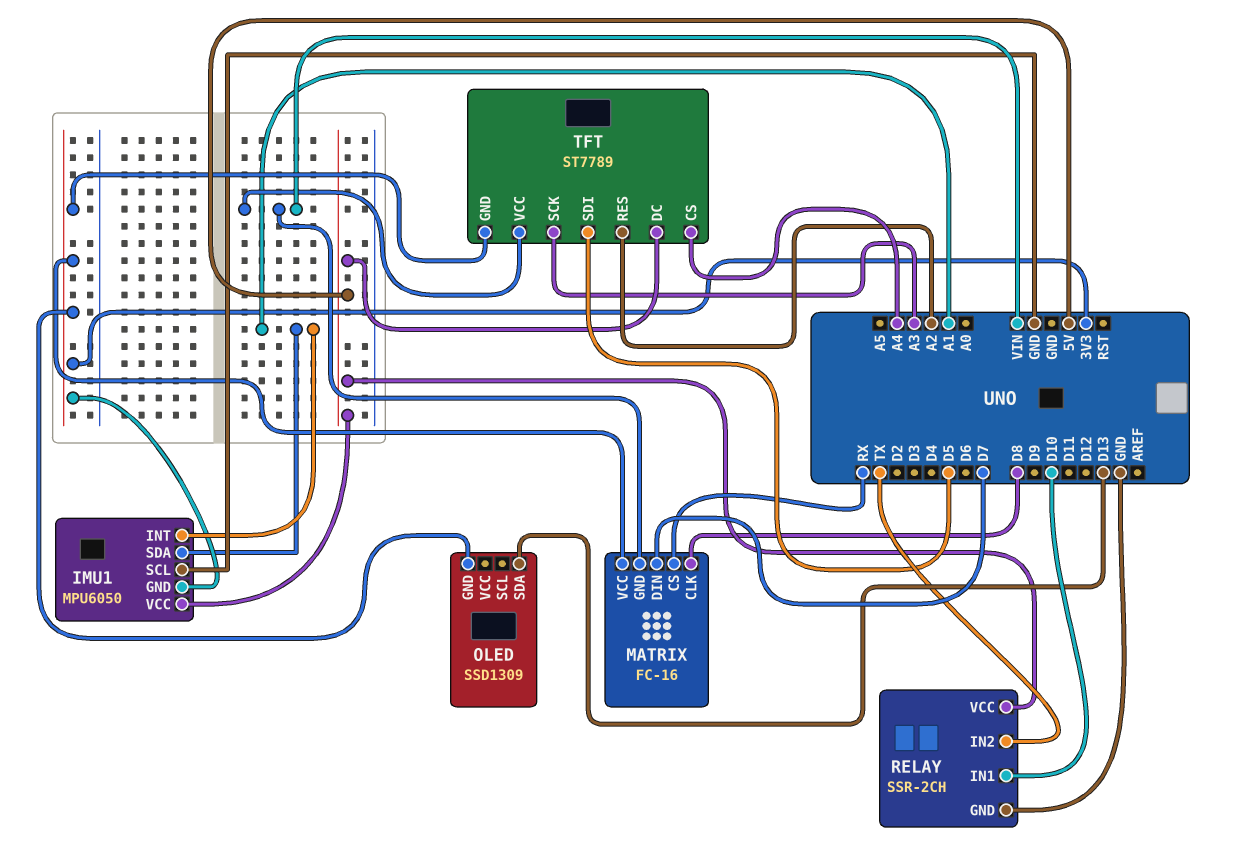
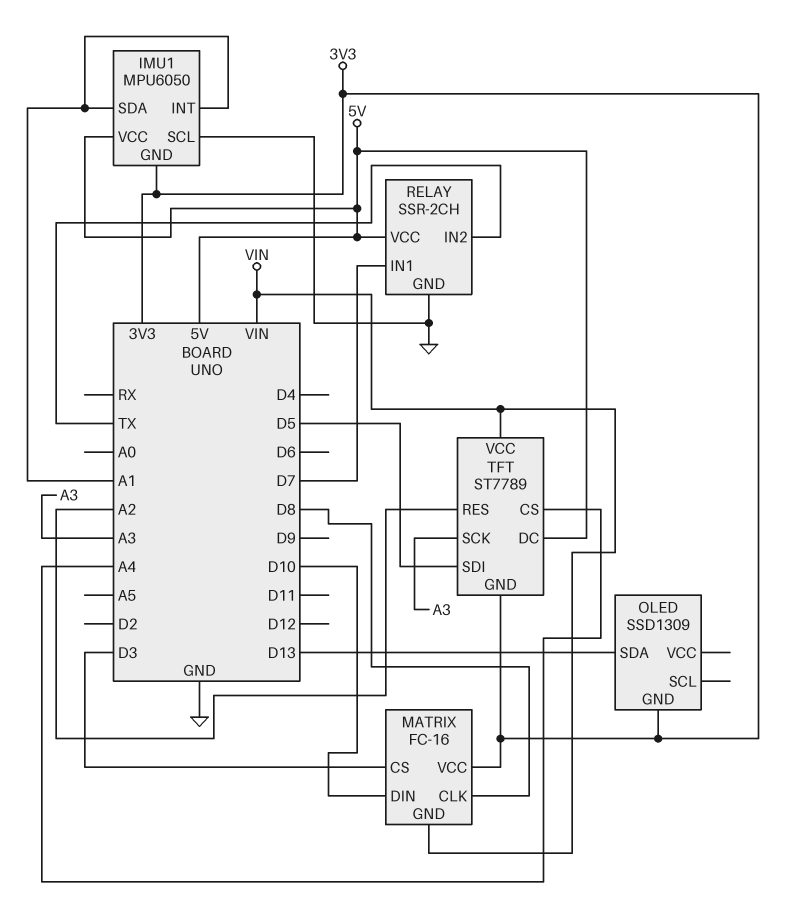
MATRIX pin CS: RX -> D3
MATRIX pin DIN: D7 -> D10
RELAY pin IN1: D10 -> D7

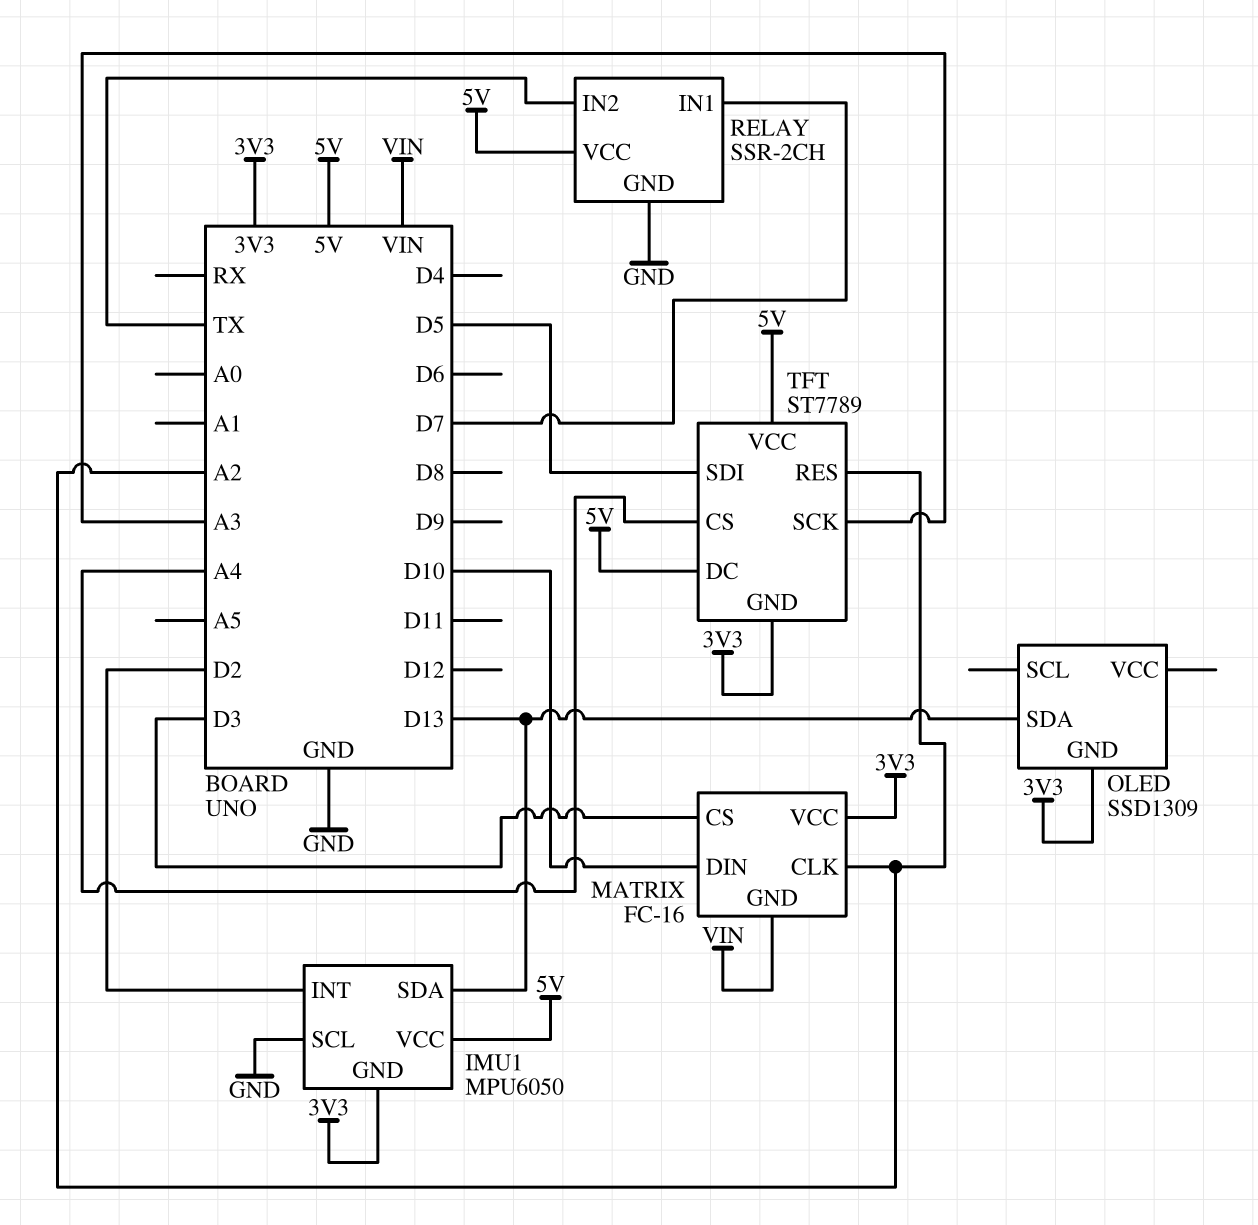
IMU1 pin INT: A1 -> D2
IMU1 pin SDA: A1 -> D13
MATRIX pin CLK: D8 -> A2
TFT pin VCC: VIN -> 5V

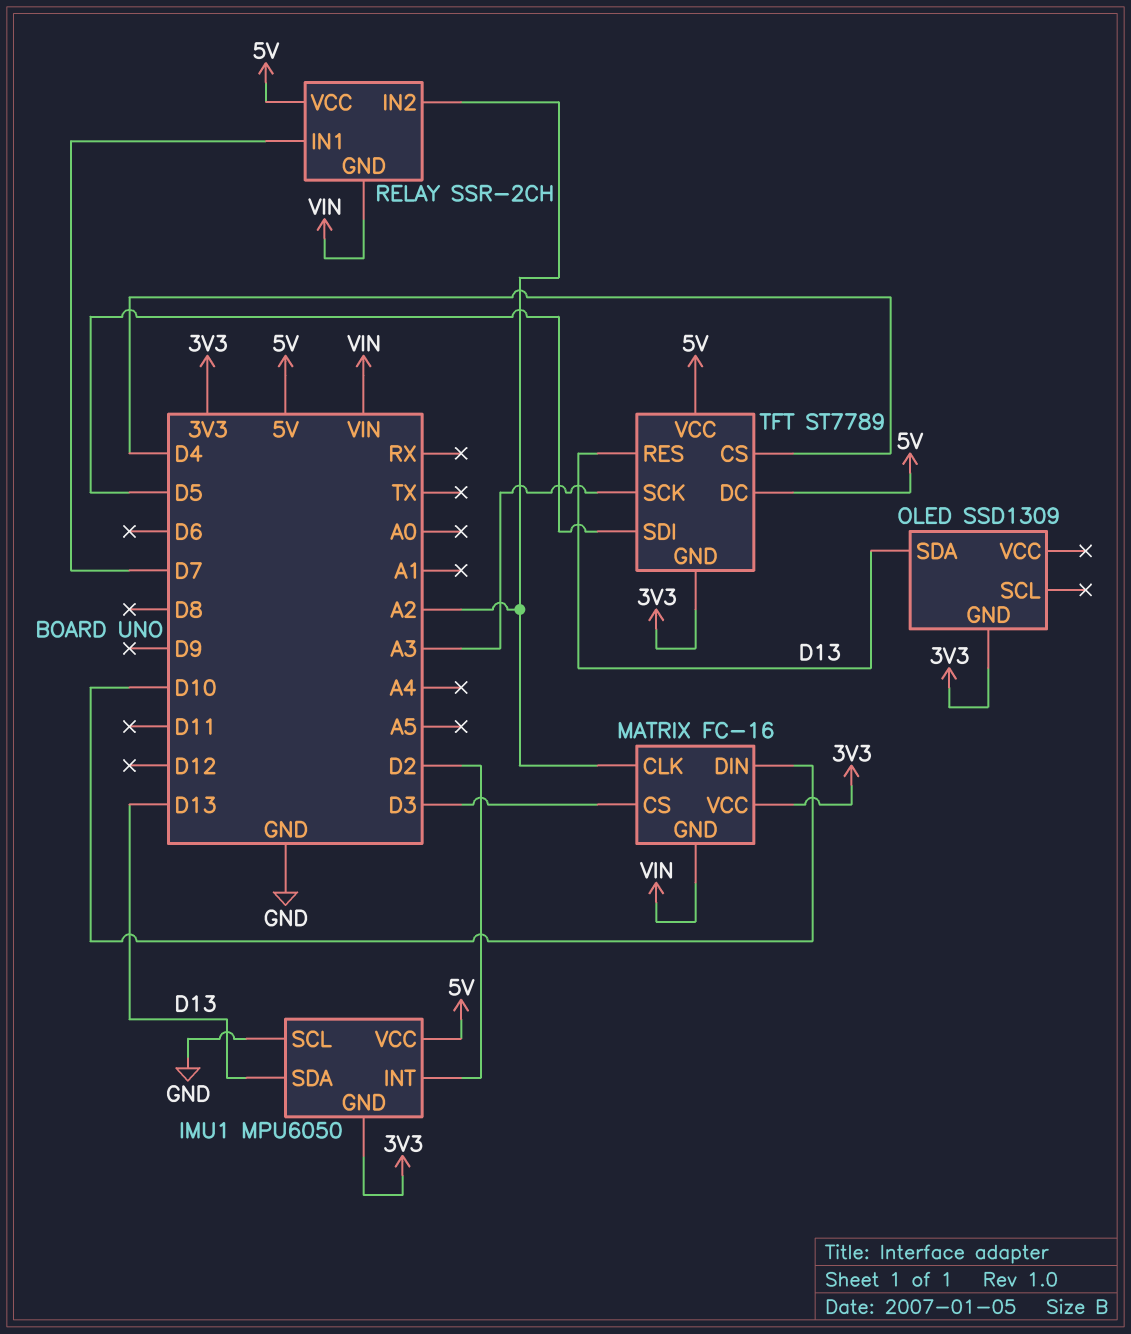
RELAY pin GND: GND -> VIN
RELAY pin IN2: TX -> A2
TFT pin CS: A4 -> D4
TFT pin RES: A2 -> D13

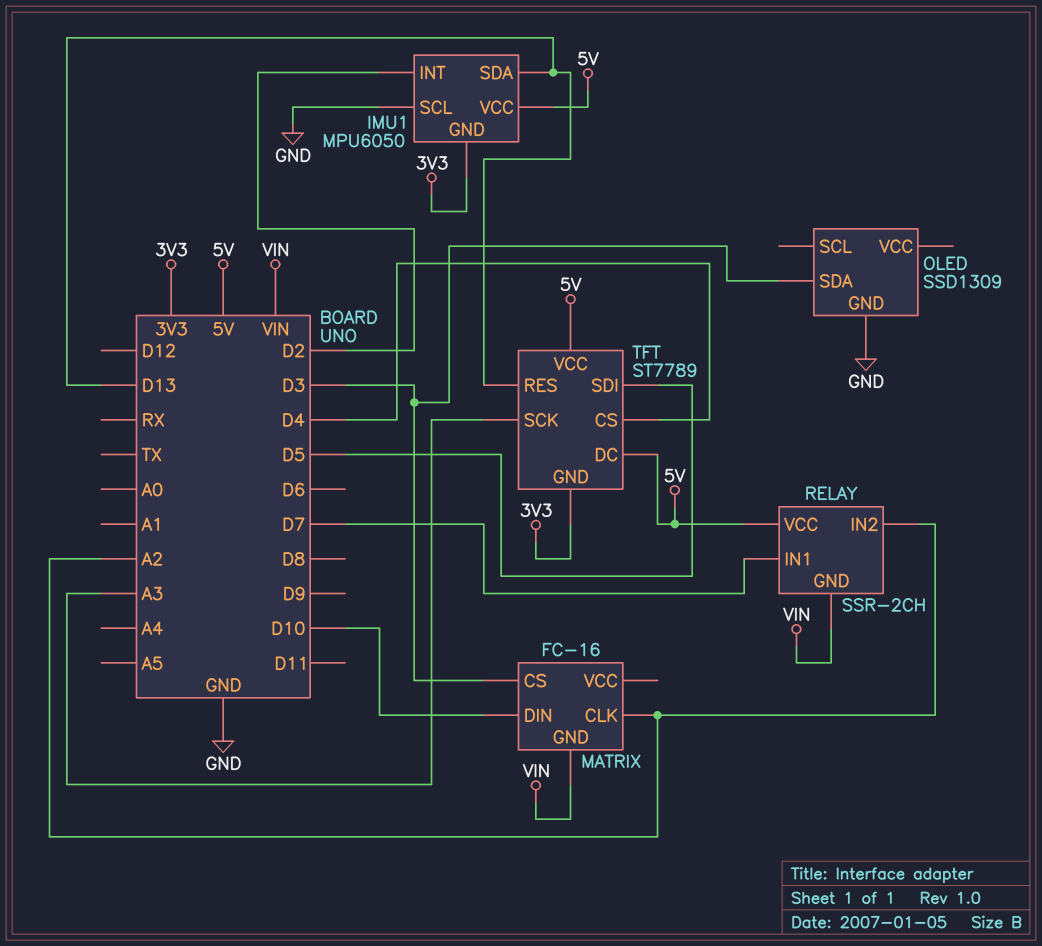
MATRIX pin VCC: 3V3 -> none
OLED pin GND: 3V3 -> GND
OLED pin SDA: D13 -> D3

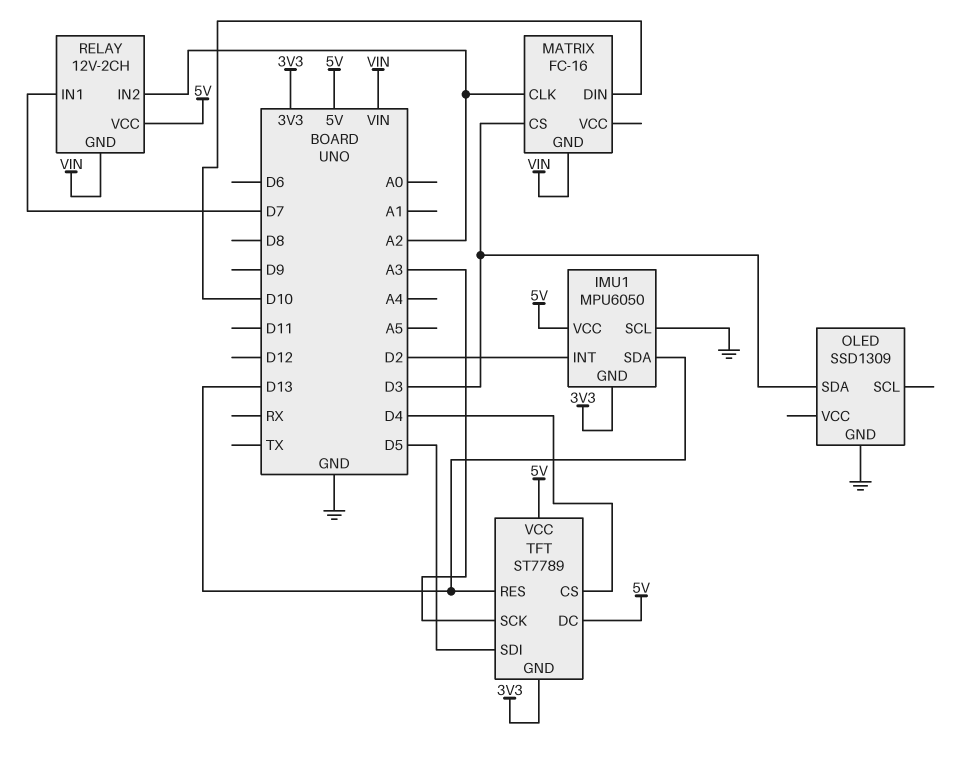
RELAY: SSR-2CH -> 12V-2CH

